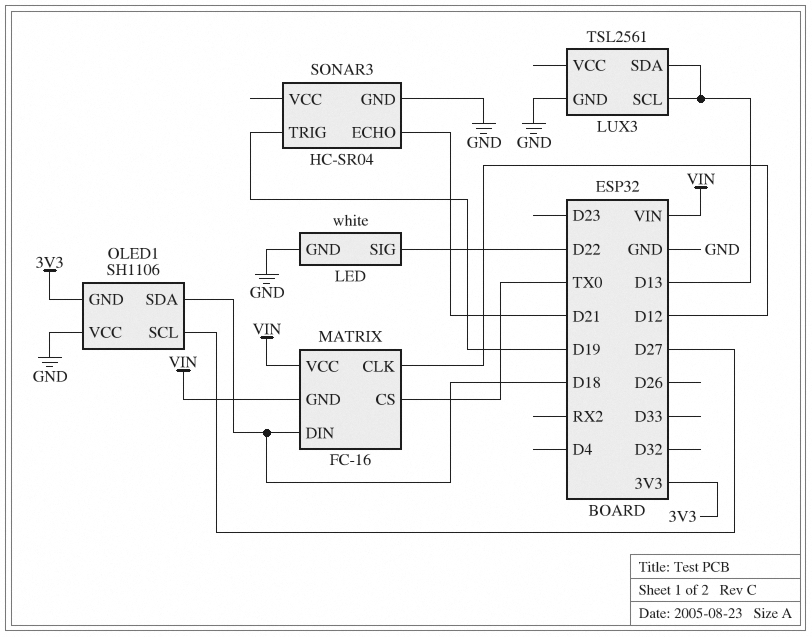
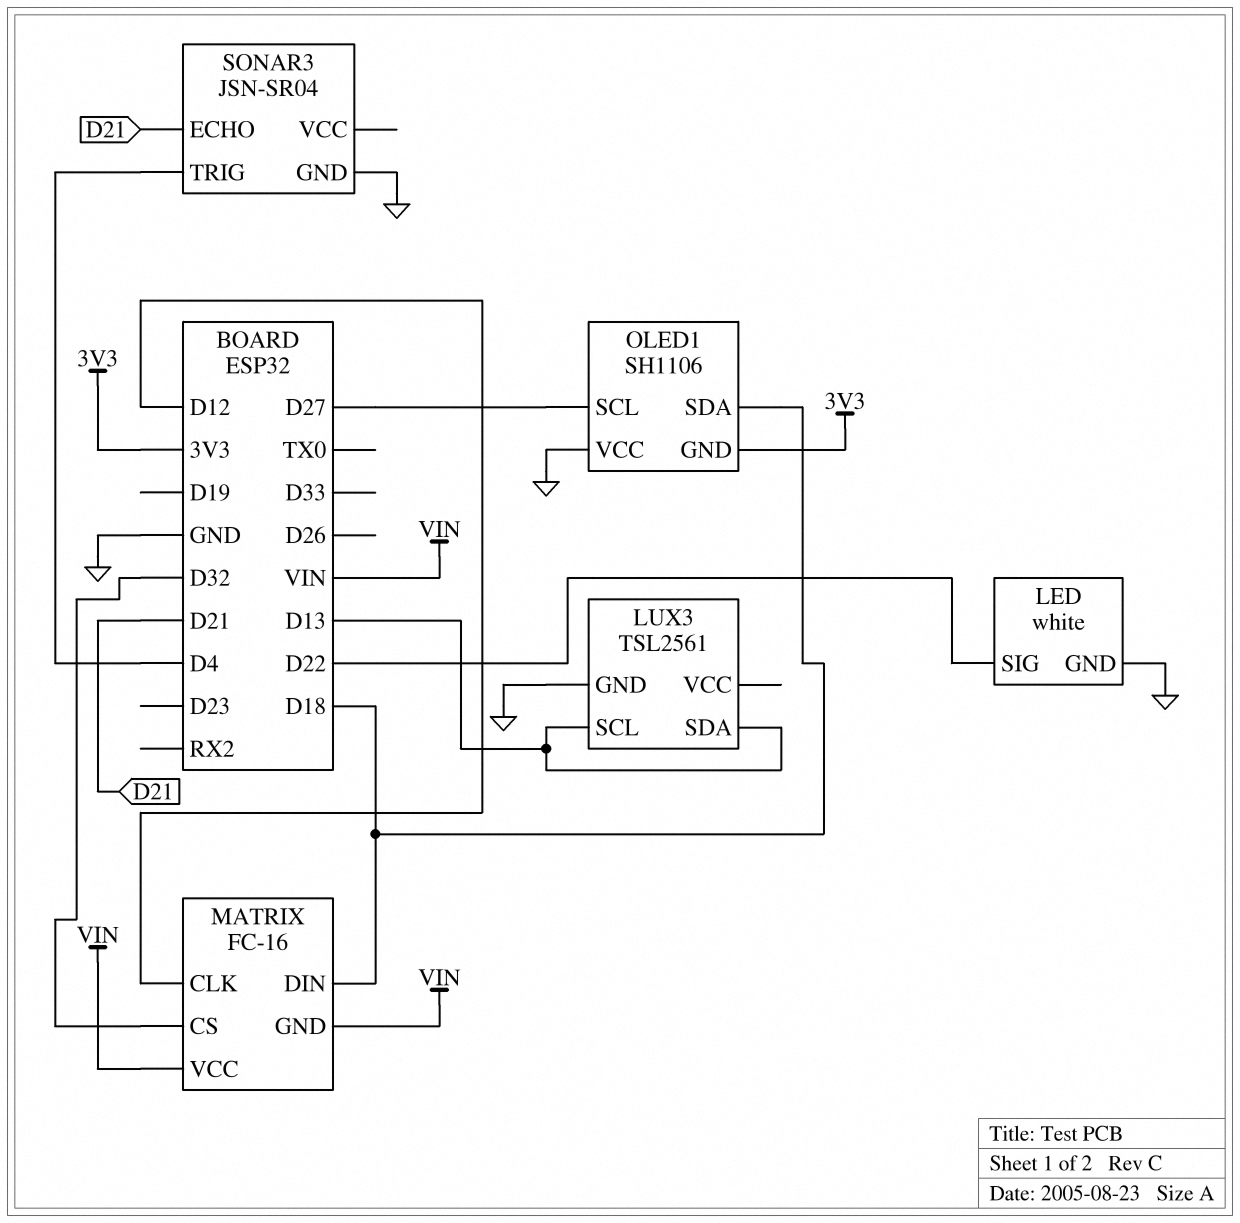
MATRIX pin CS: TX0 -> D32
SONAR3: HC-SR04 -> JSN-SR04
SONAR3 pin TRIG: D19 -> D4

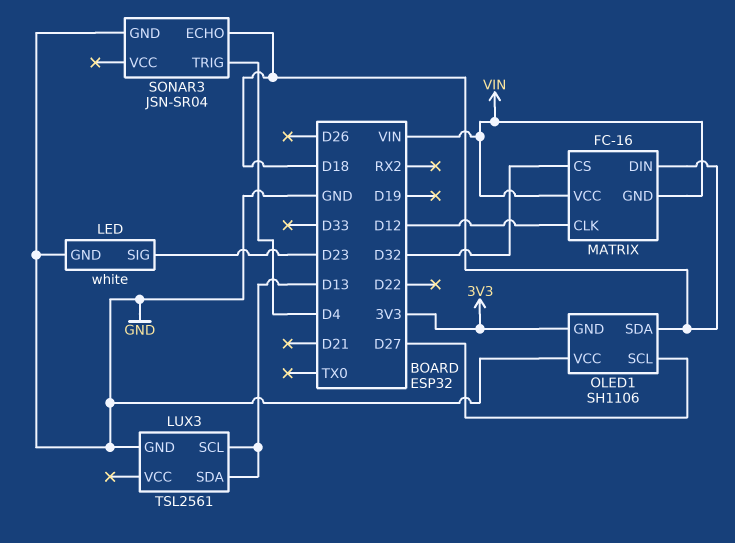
LED pin SIG: D22 -> D23
SONAR3 pin ECHO: D21 -> D18

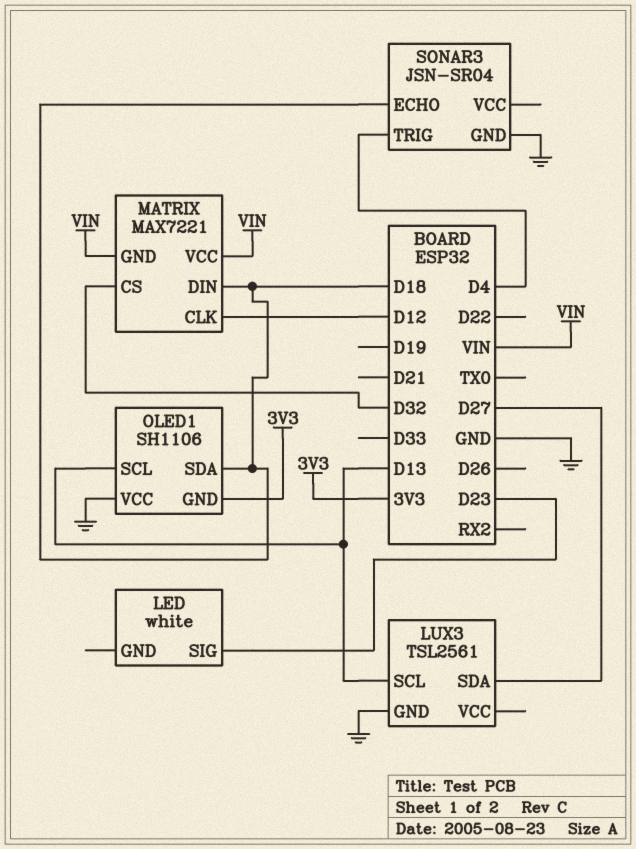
LED pin GND: GND -> none
LUX3 pin SDA: D13 -> D27
MATRIX: FC-16 -> MAX7221
OLED1 pin SCL: D27 -> D13

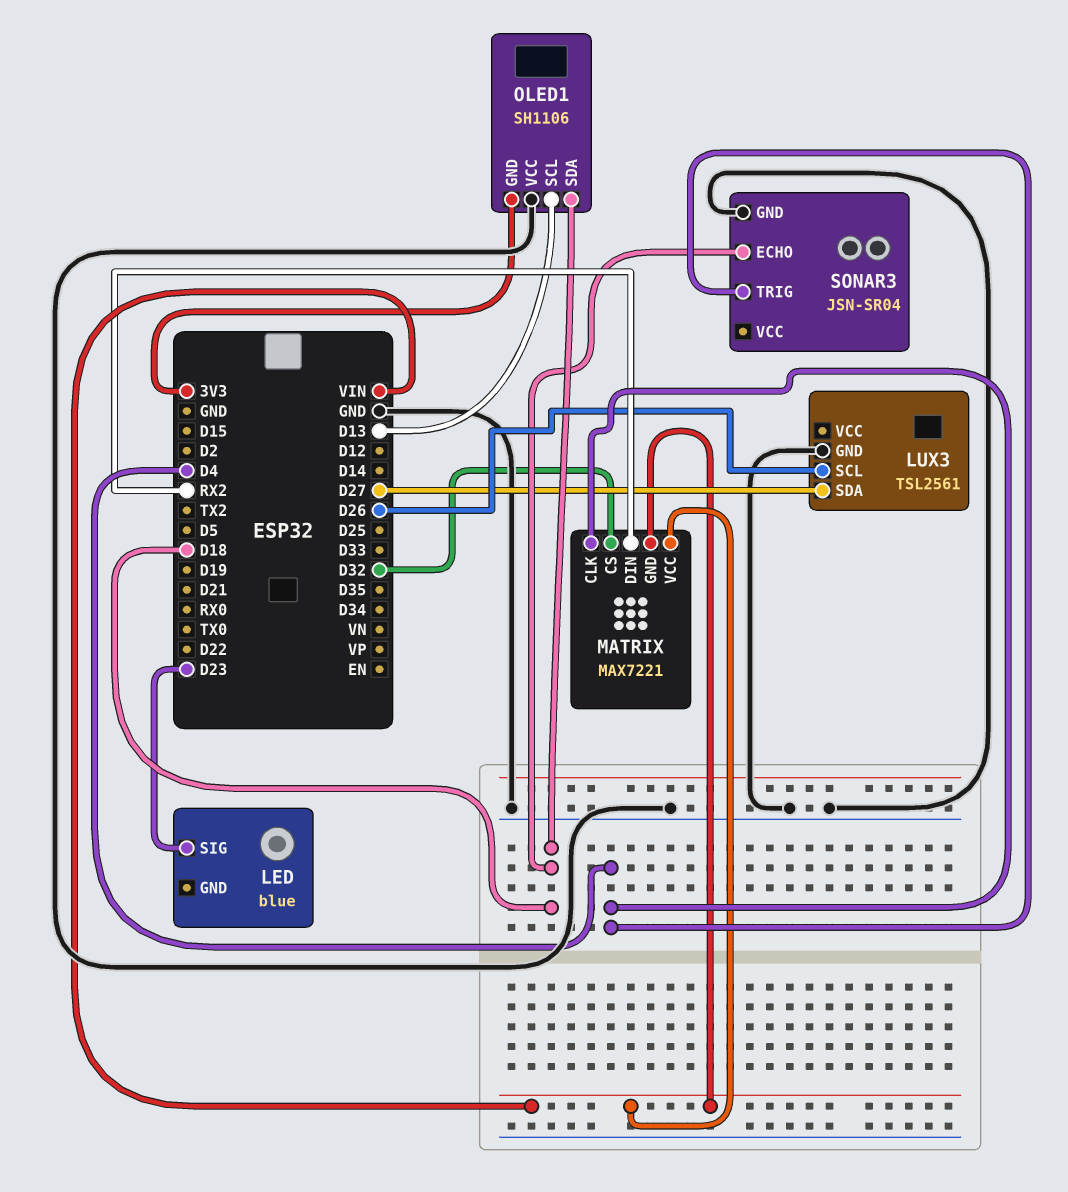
LED: white -> blue
LUX3 pin SCL: D13 -> D26
MATRIX pin CLK: D12 -> D4
MATRIX pin DIN: D18 -> RX2

